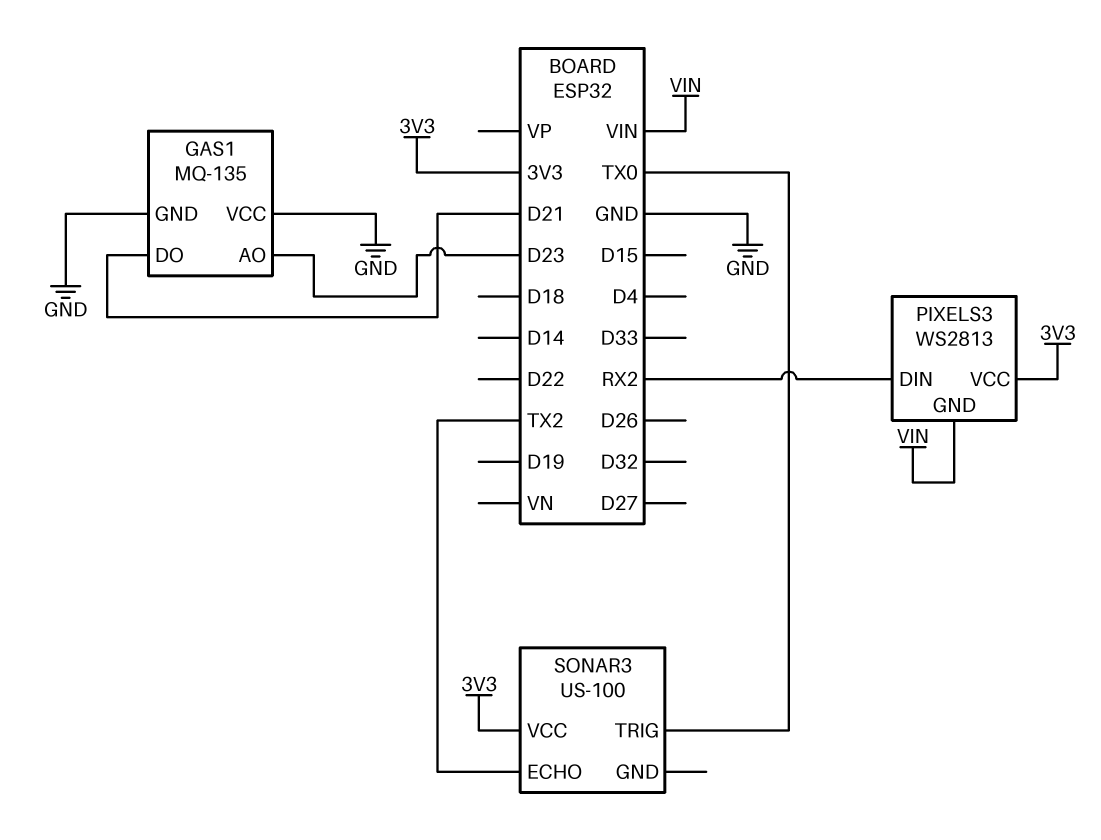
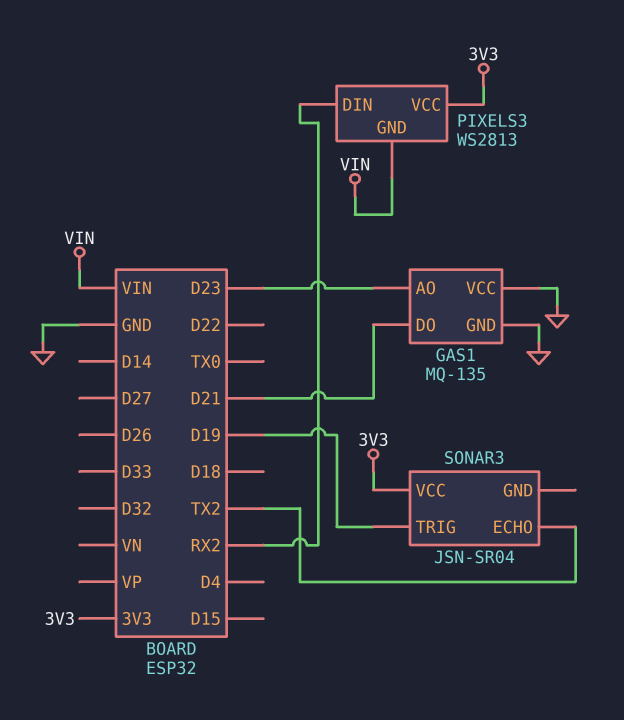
SONAR3: US-100 -> JSN-SR04
SONAR3 pin TRIG: TX0 -> D19

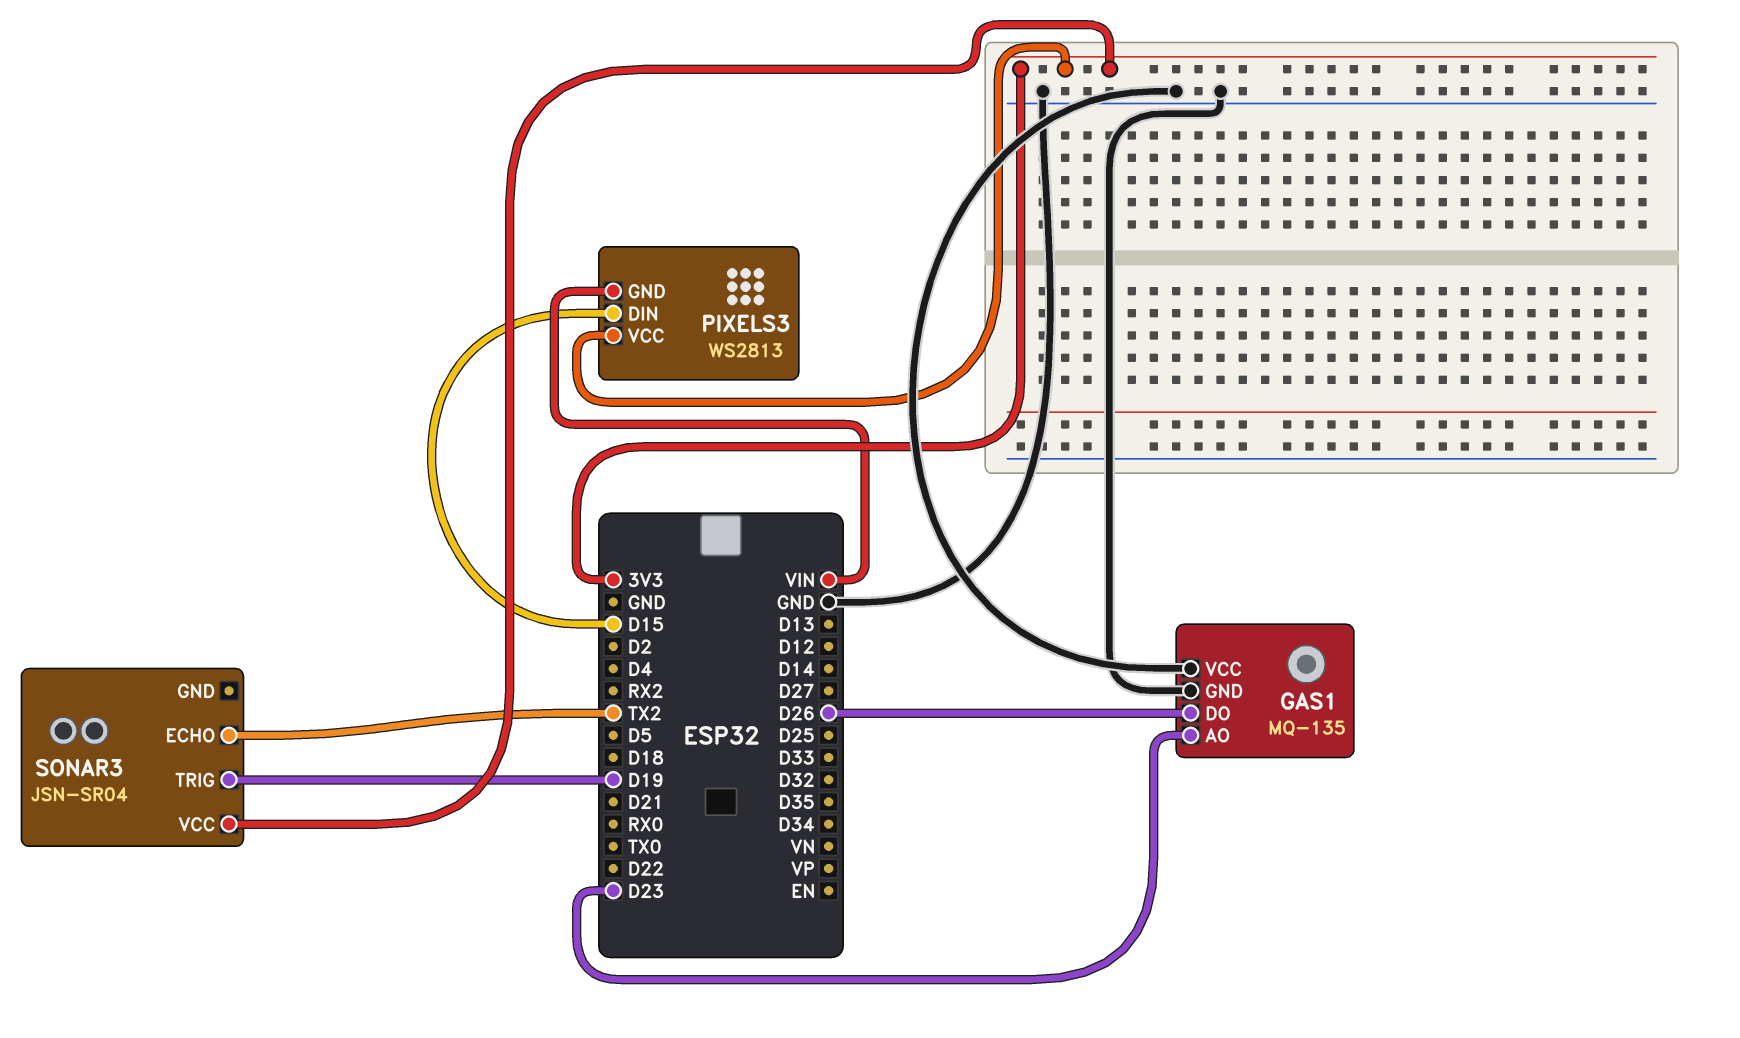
GAS1 pin DO: D21 -> D26
PIXELS3 pin DIN: RX2 -> D15

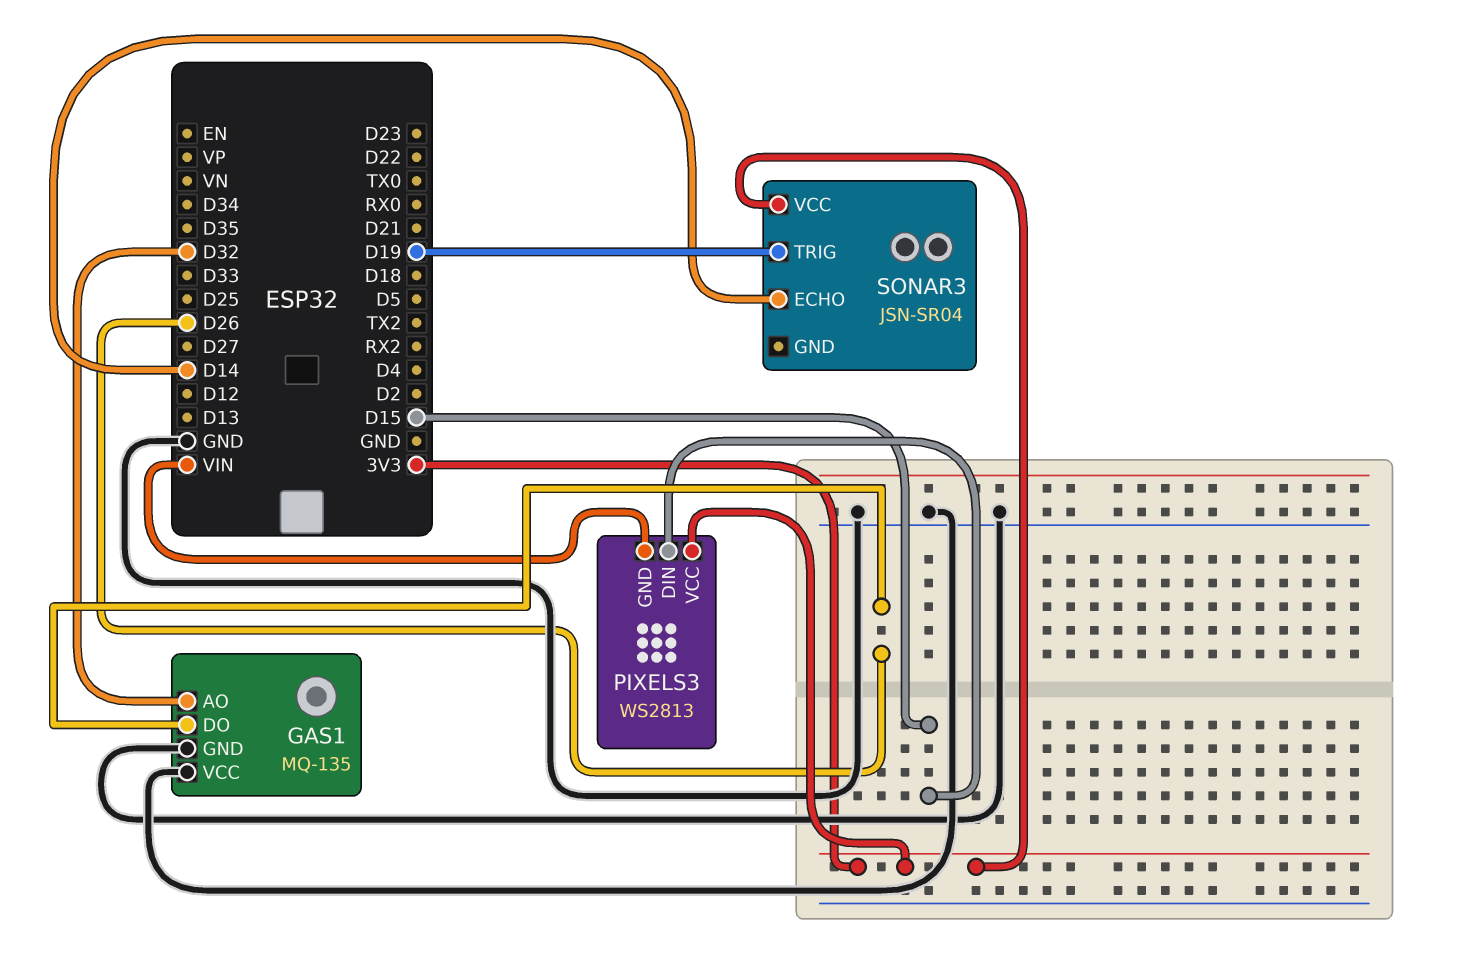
GAS1 pin AO: D23 -> D32
SONAR3 pin ECHO: TX2 -> D14

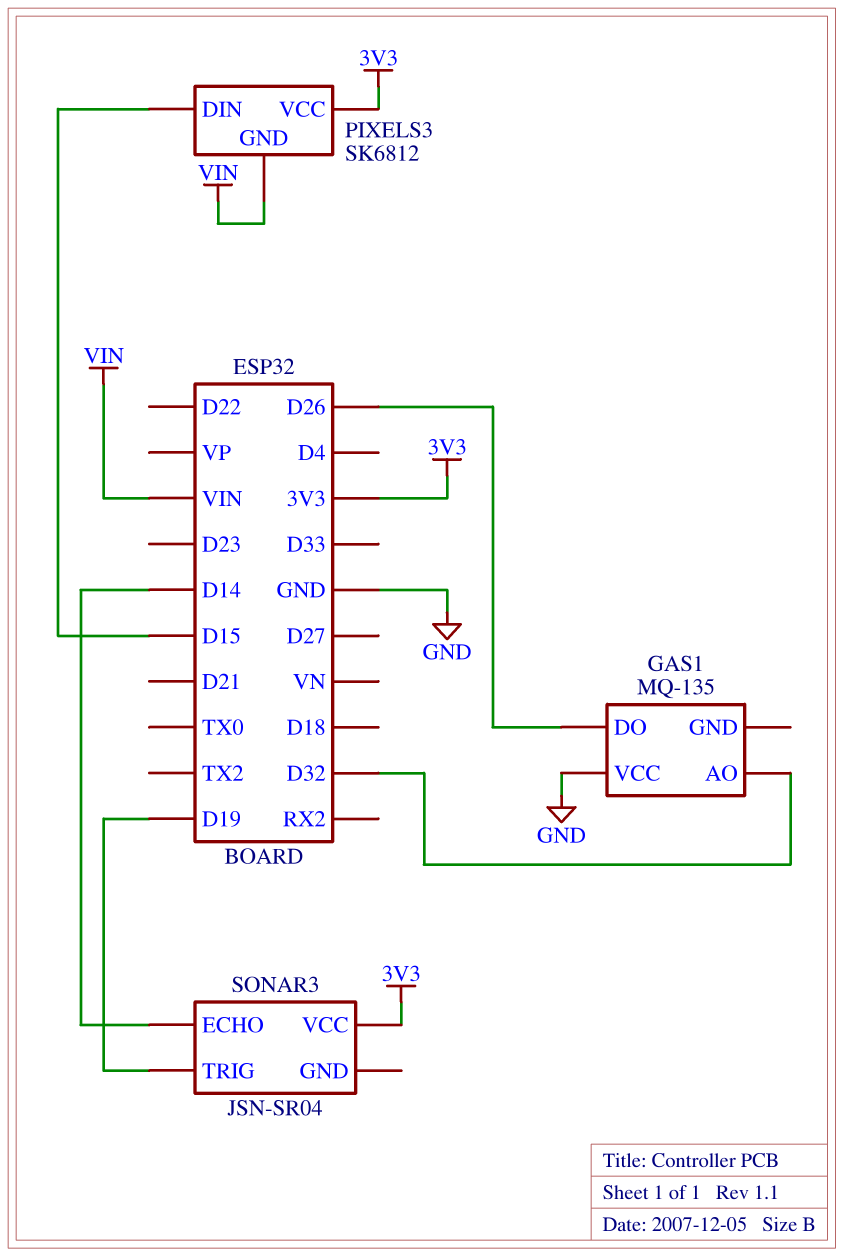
GAS1 pin GND: GND -> none
PIXELS3: WS2813 -> SK6812

